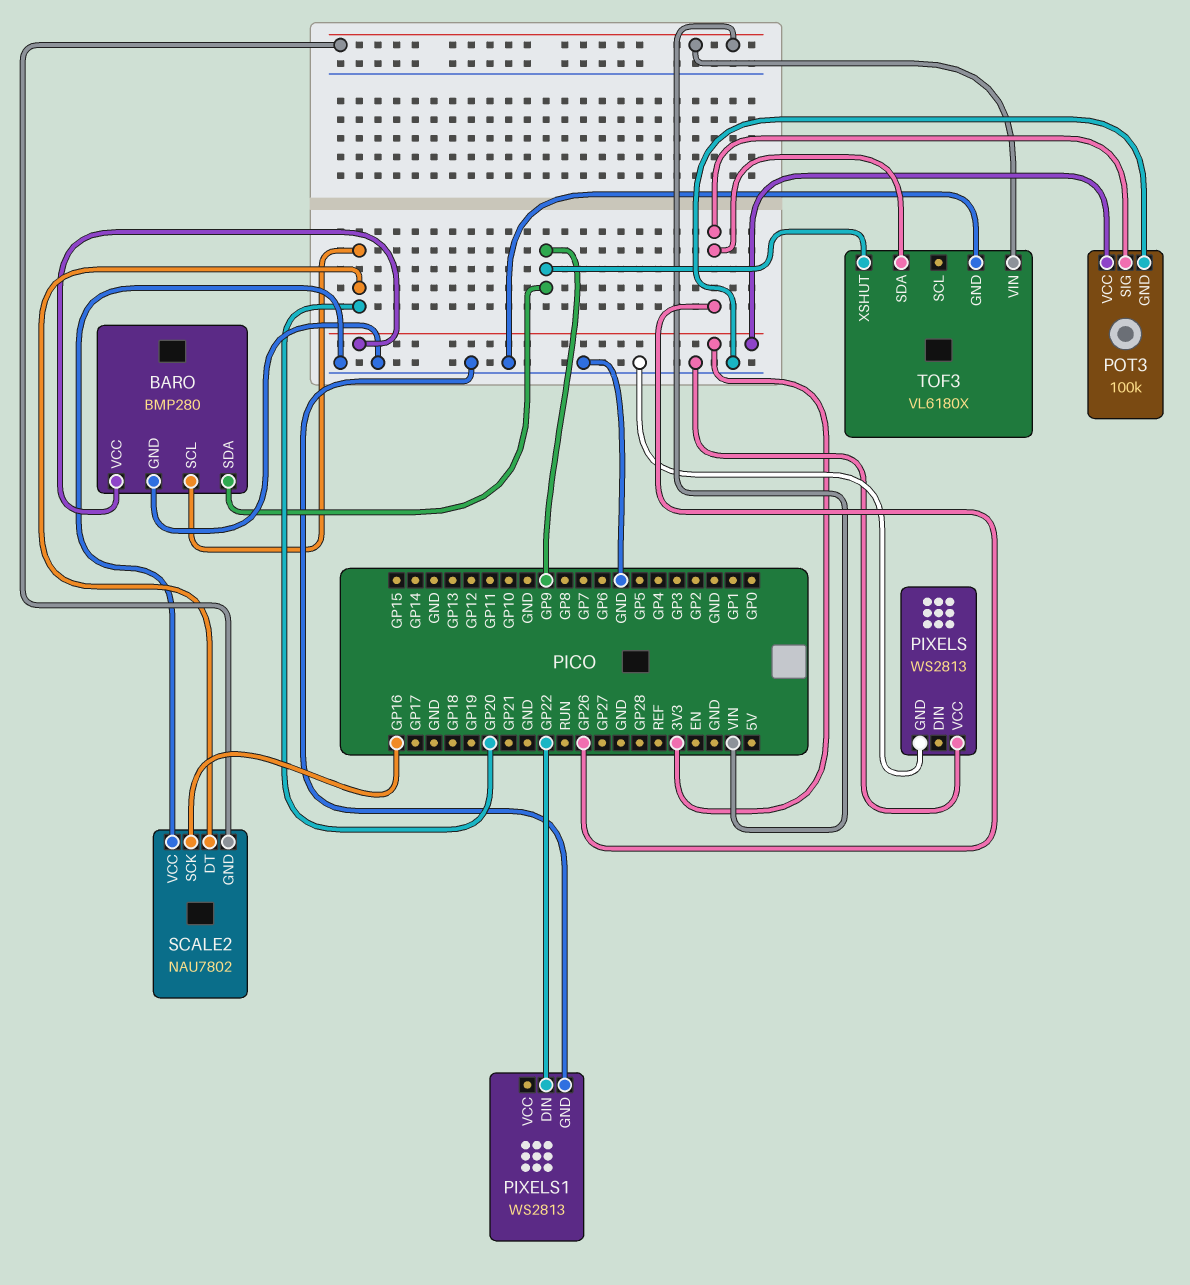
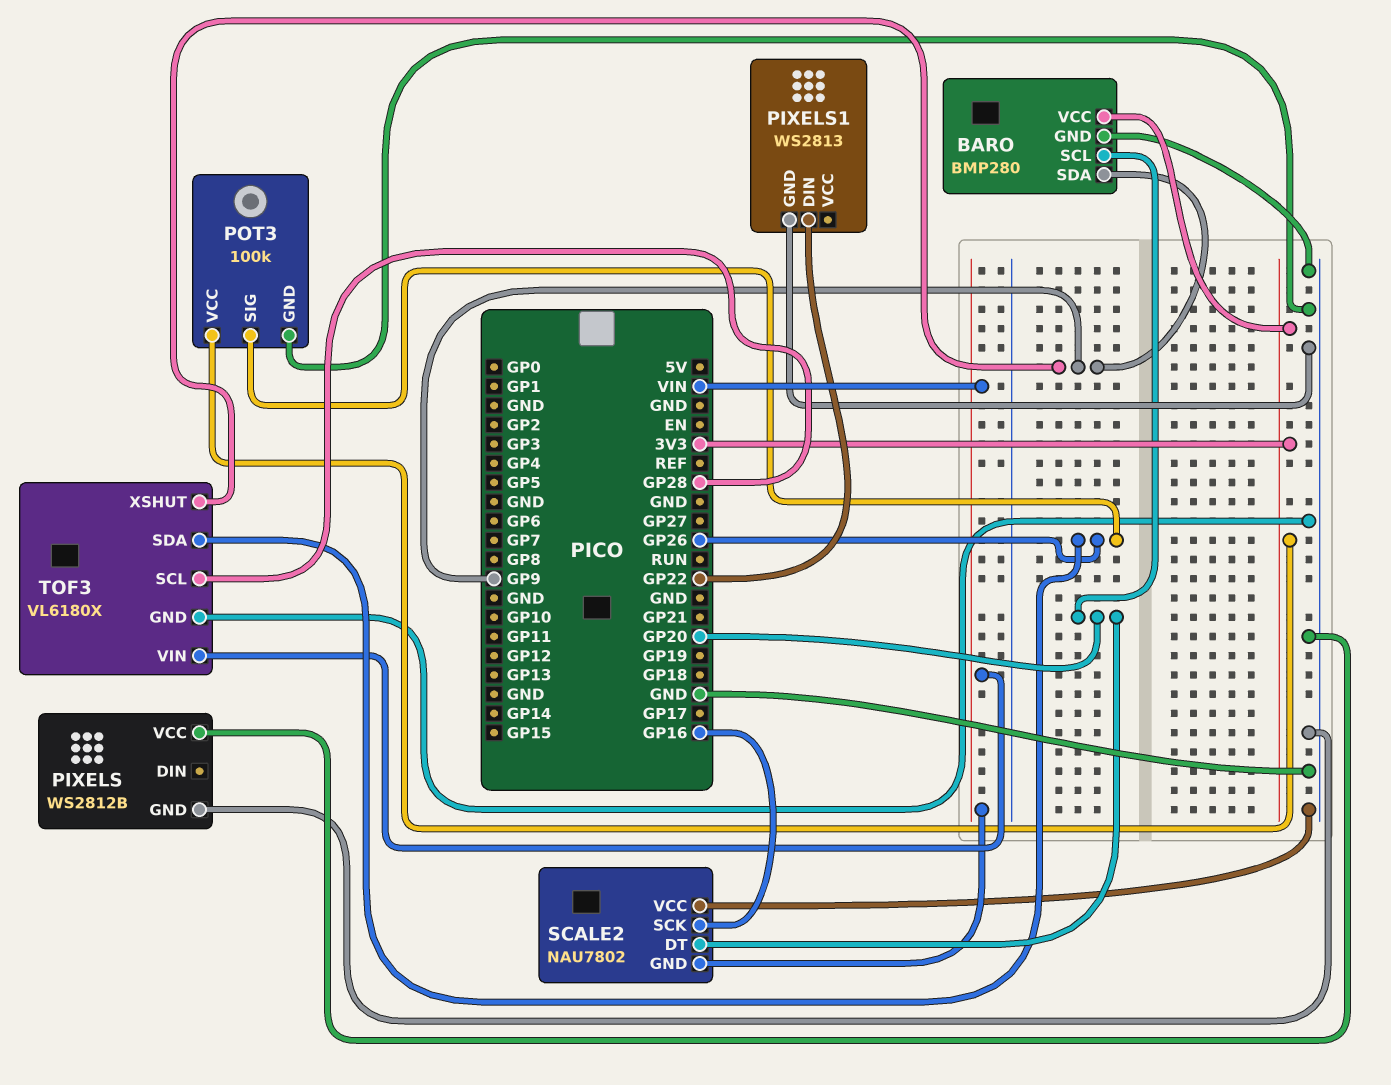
PIXELS: WS2813 -> WS2812B
TOF3 pin SCL: none -> GP28

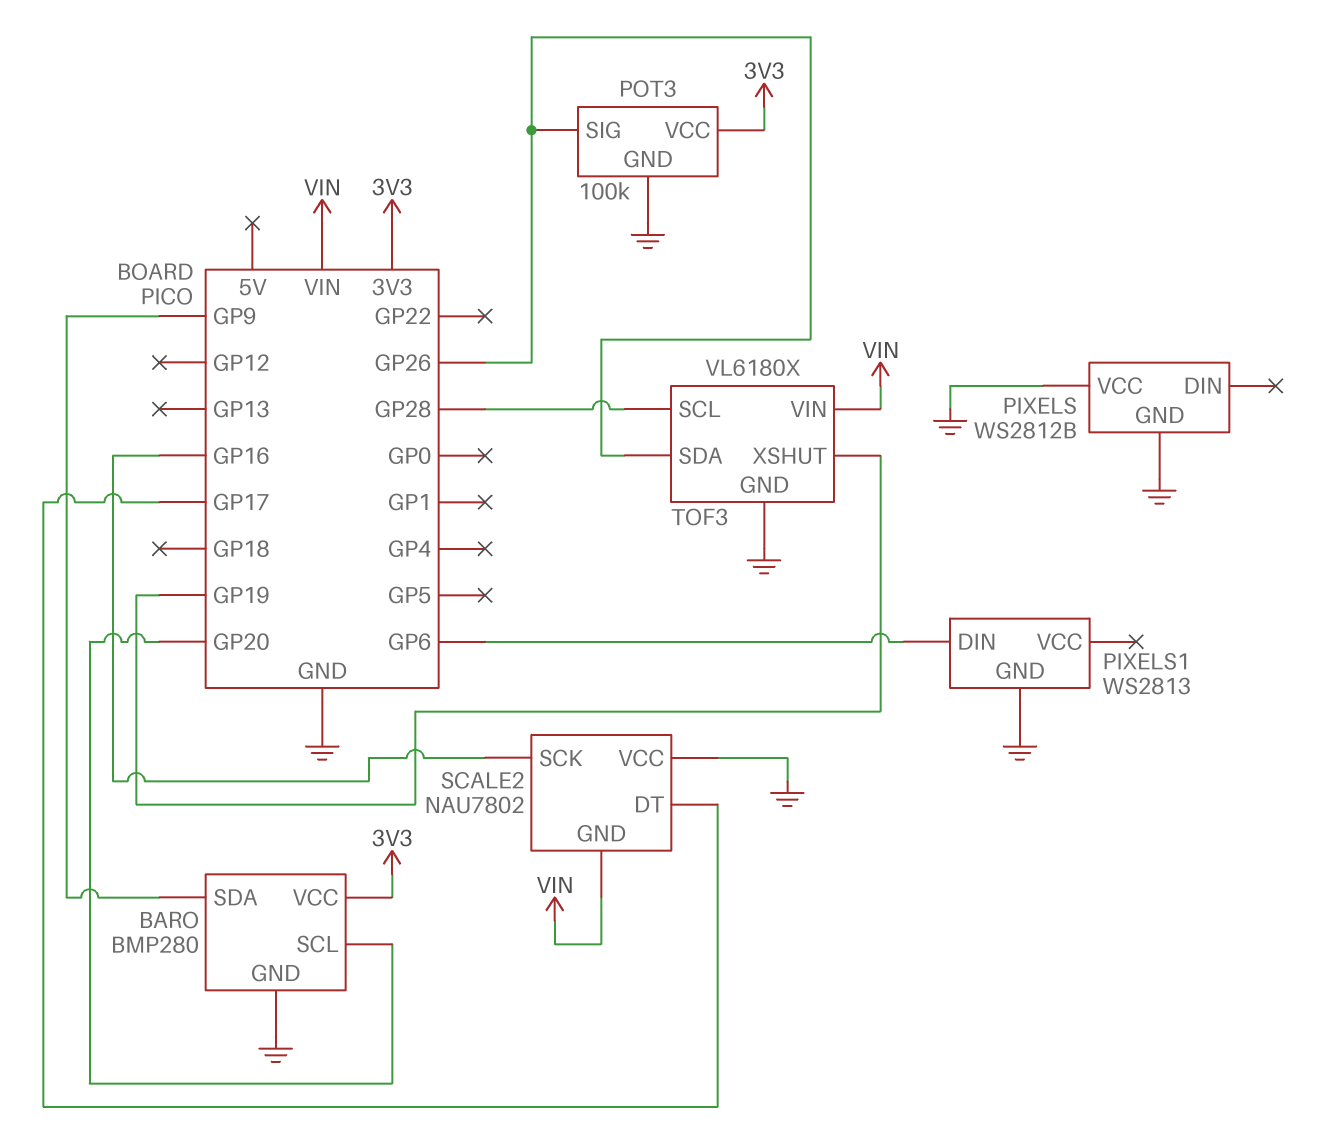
PIXELS1 pin DIN: GP22 -> GP6
SCALE2 pin DT: GP20 -> GP17
TOF3 pin XSHUT: GP9 -> GP19

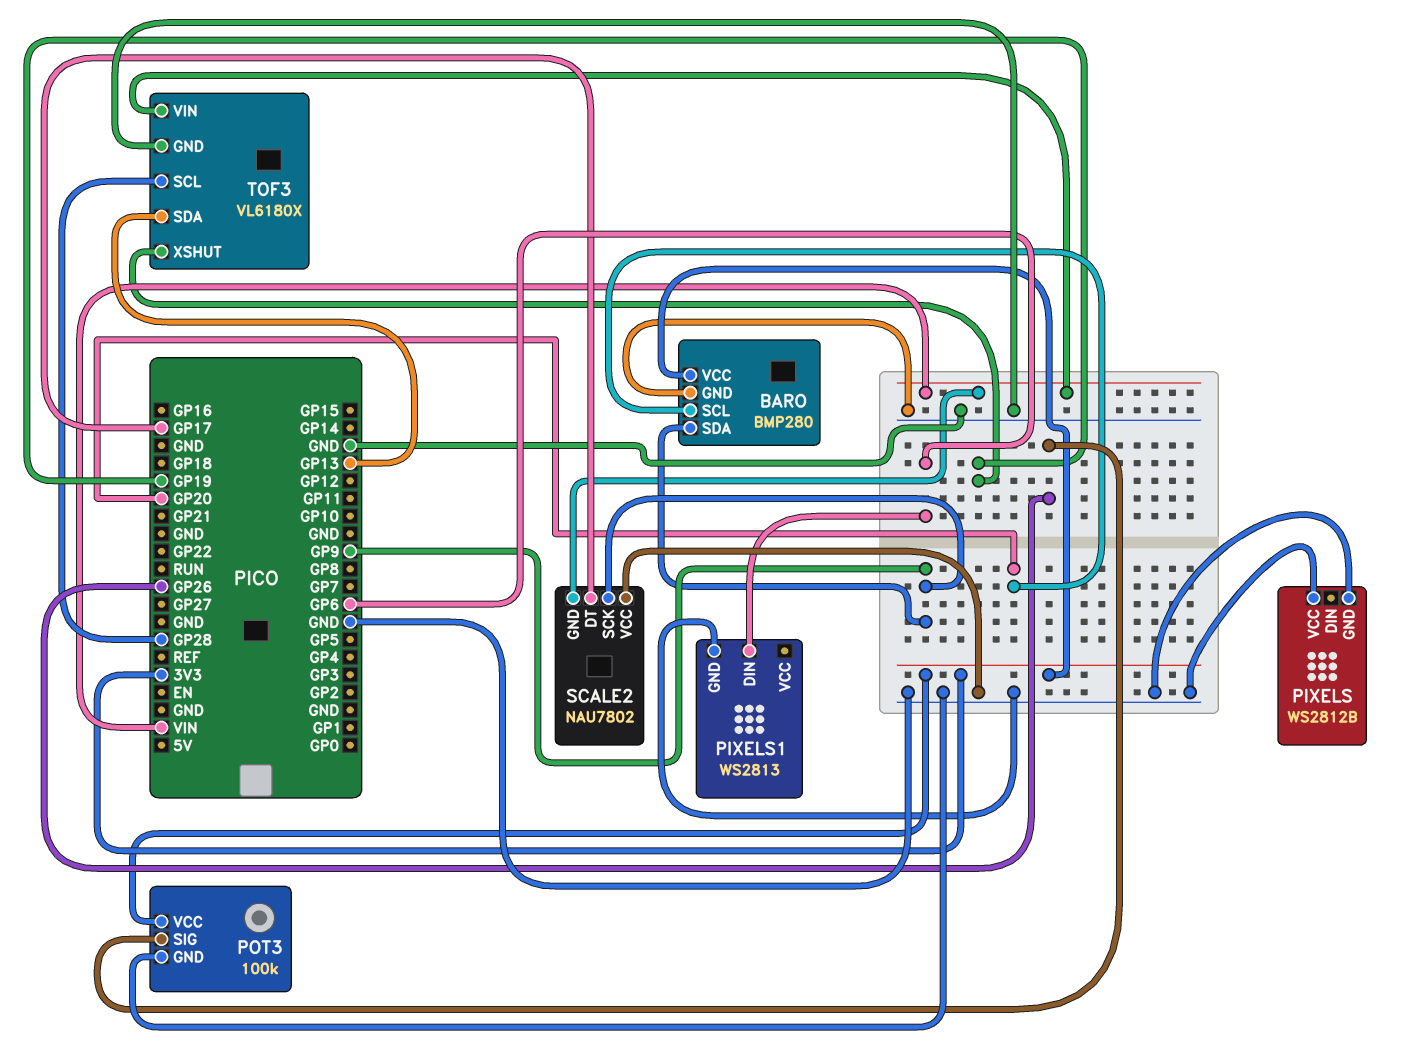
SCALE2 pin SCK: GP16 -> GP9
TOF3 pin SDA: GP26 -> GP13

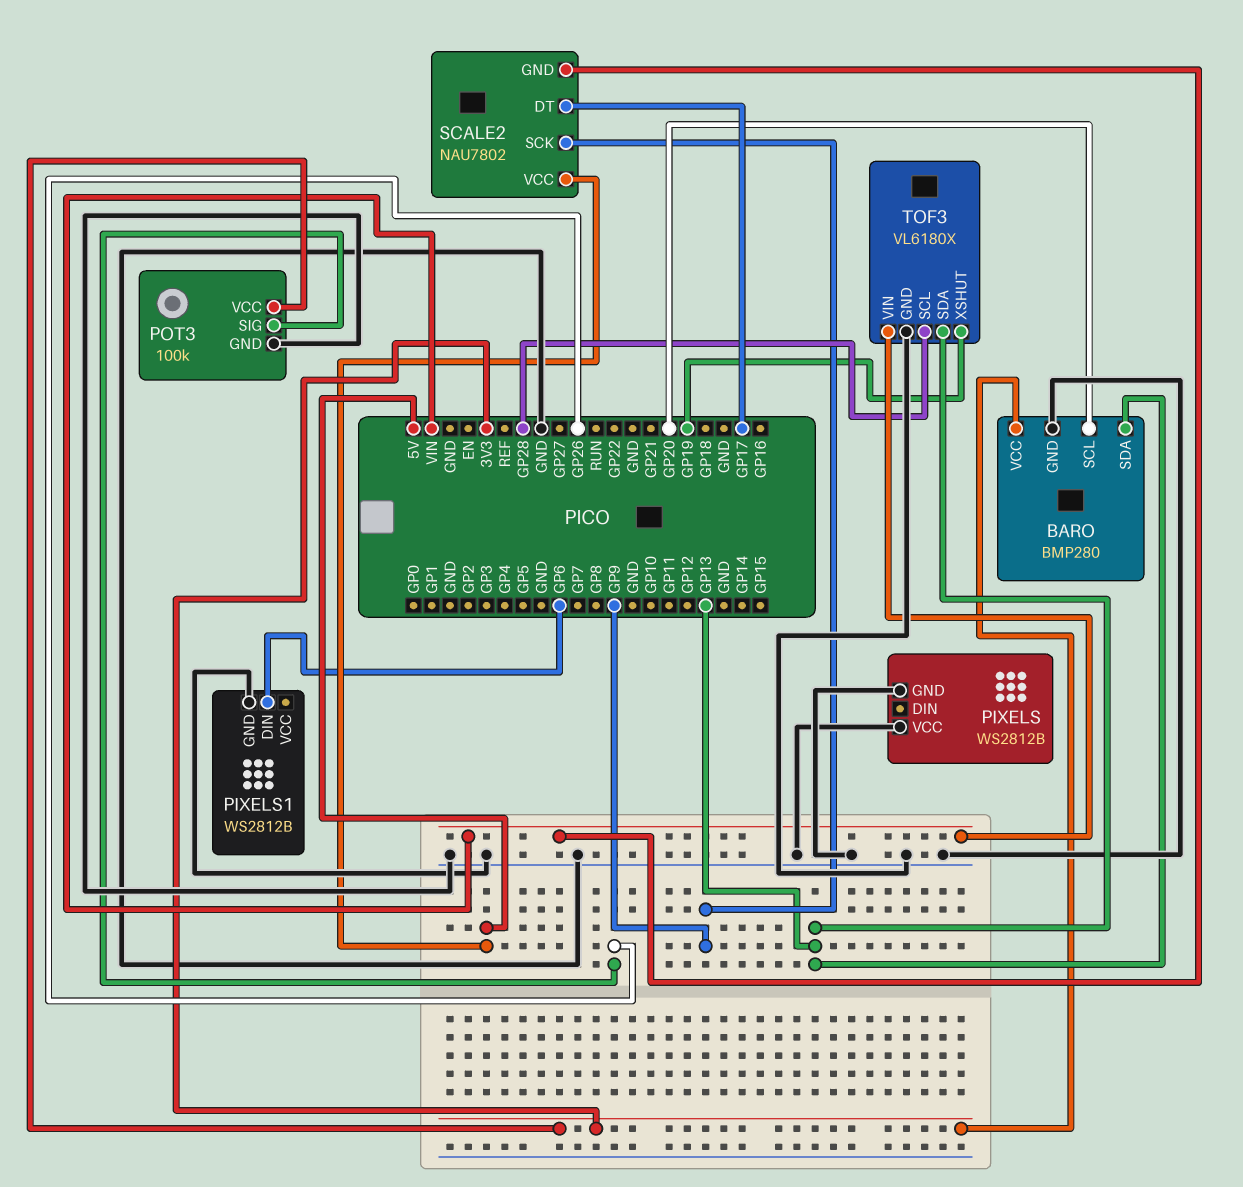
BARO pin SDA: GP9 -> GP13
PIXELS1: WS2813 -> WS2812B
SCALE2 pin VCC: GND -> 5V

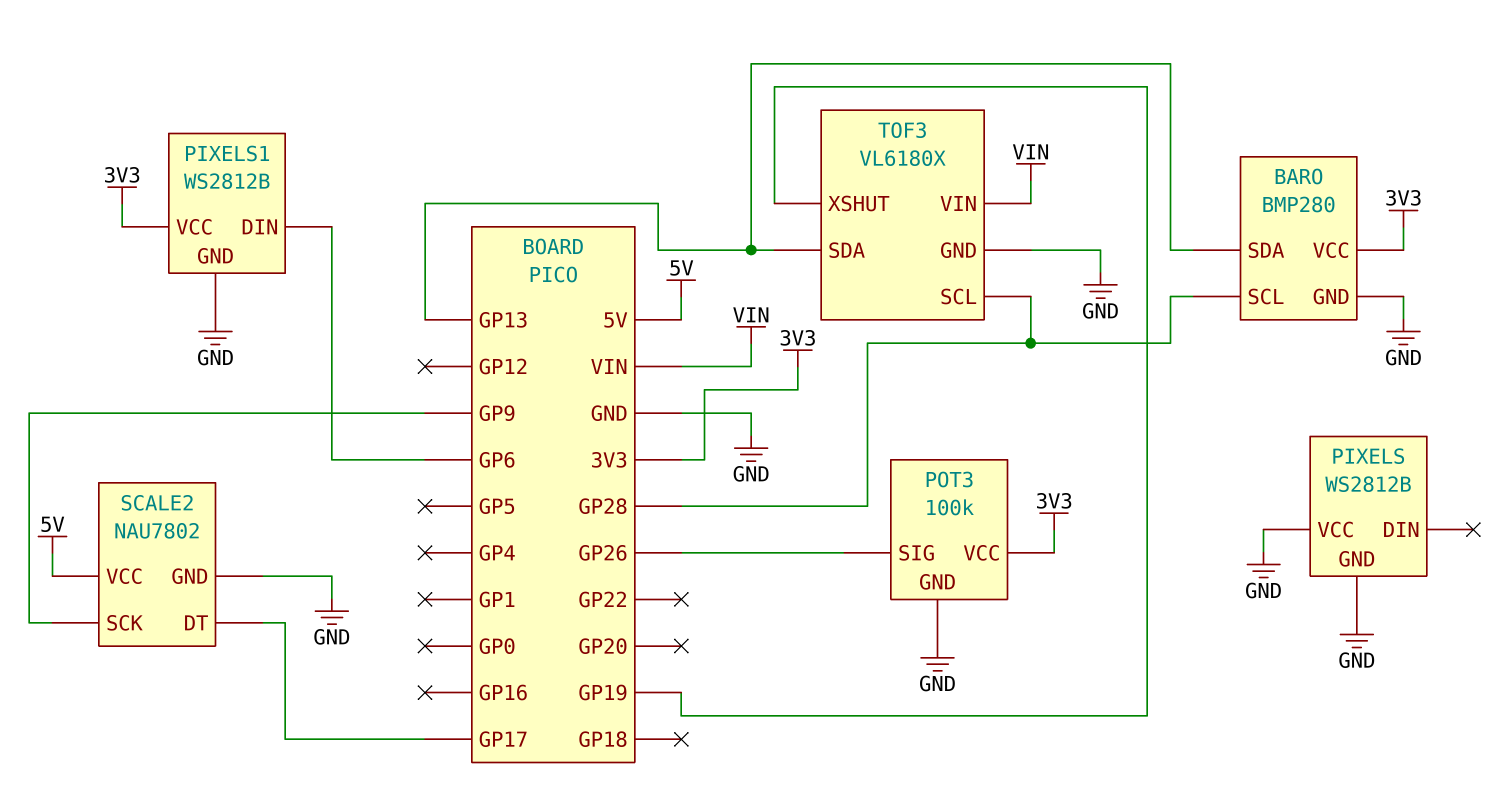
BARO pin SCL: GP20 -> GP28
PIXELS1 pin VCC: none -> 3V3
SCALE2 pin GND: VIN -> GND

